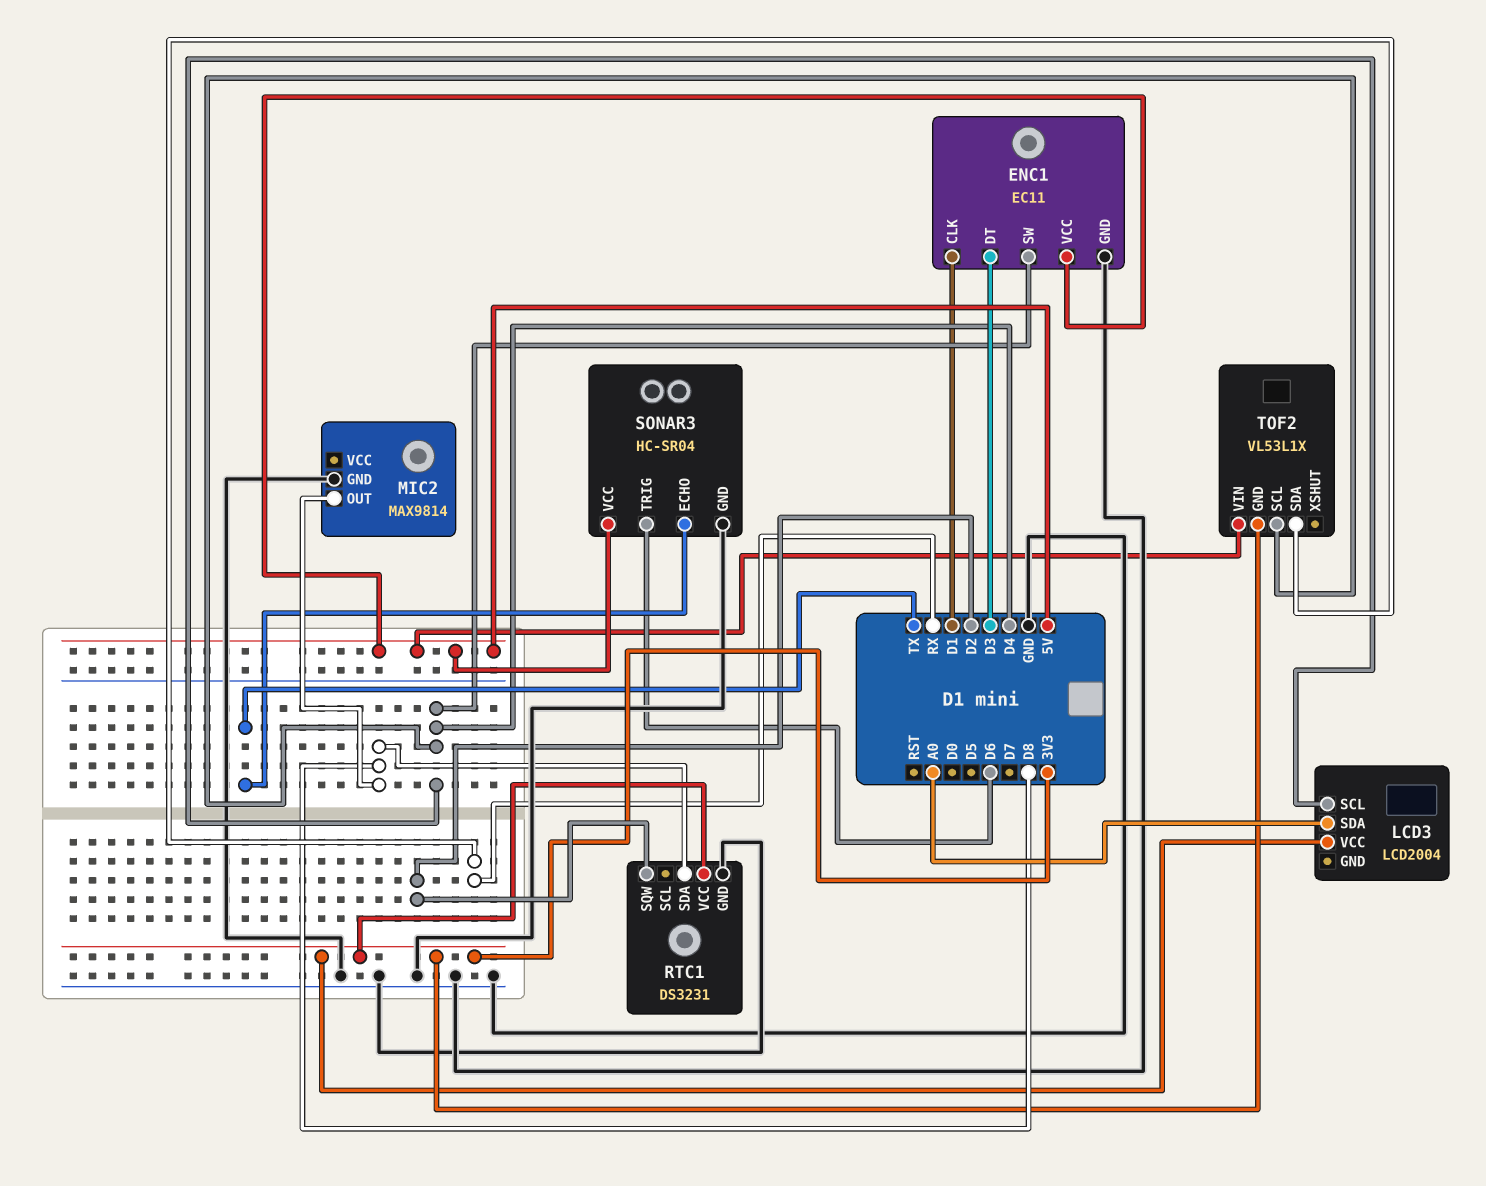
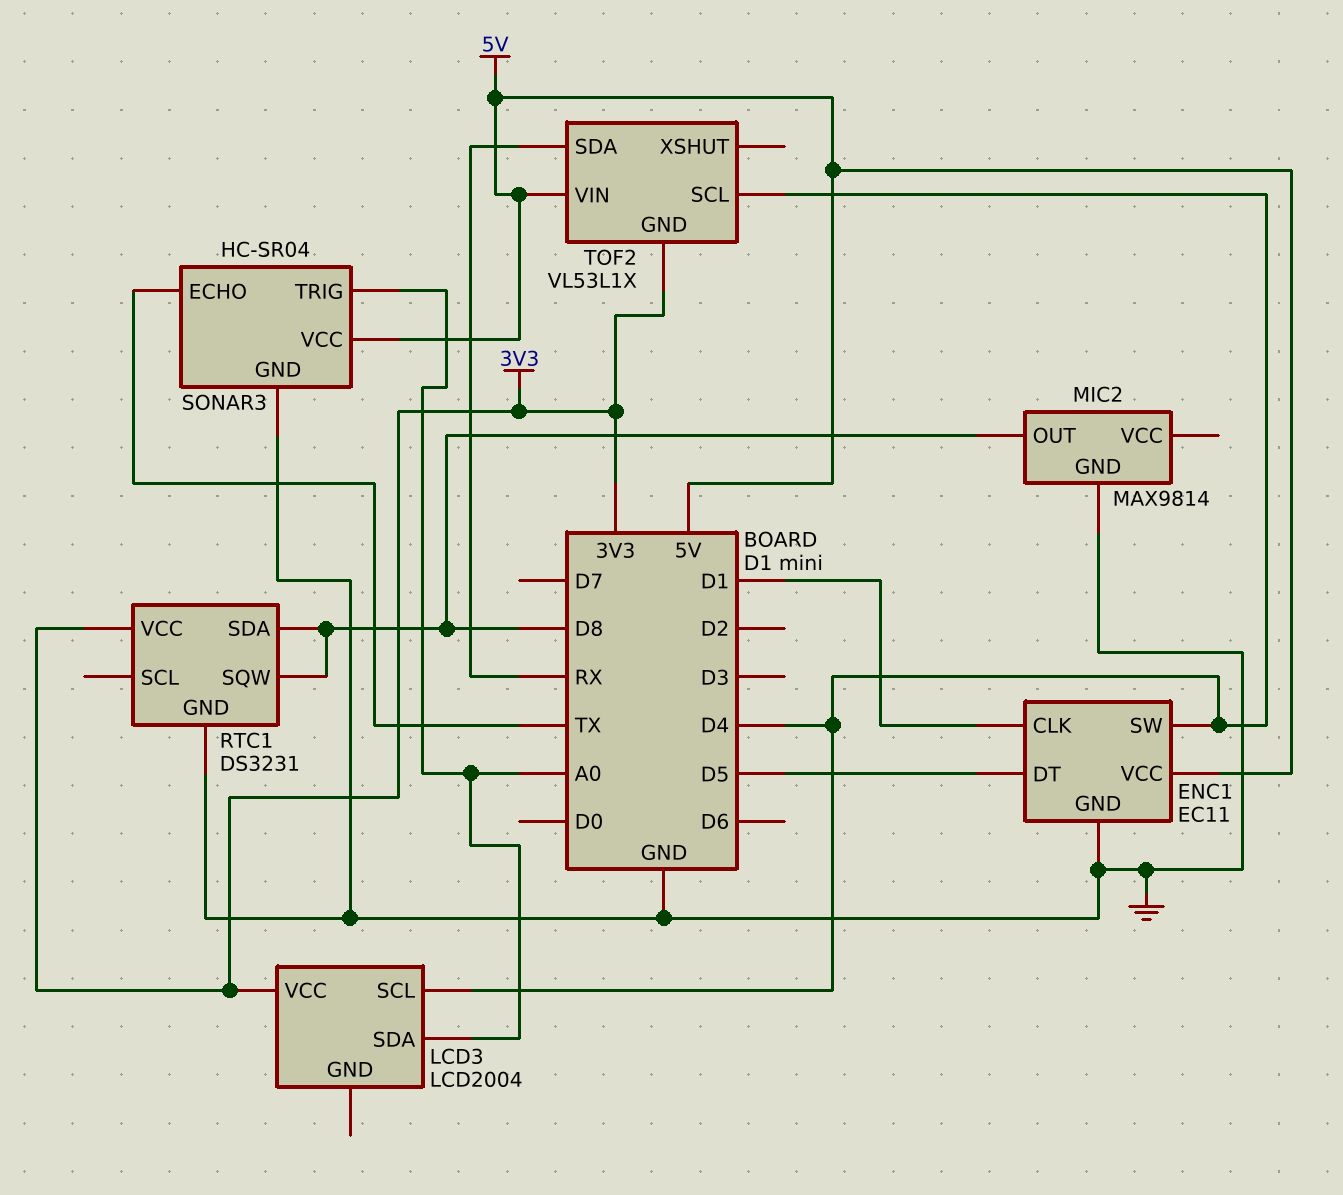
ENC1 pin DT: D3 -> D5
RTC1 pin SQW: D2 -> D8
SONAR3 pin TRIG: D6 -> A0

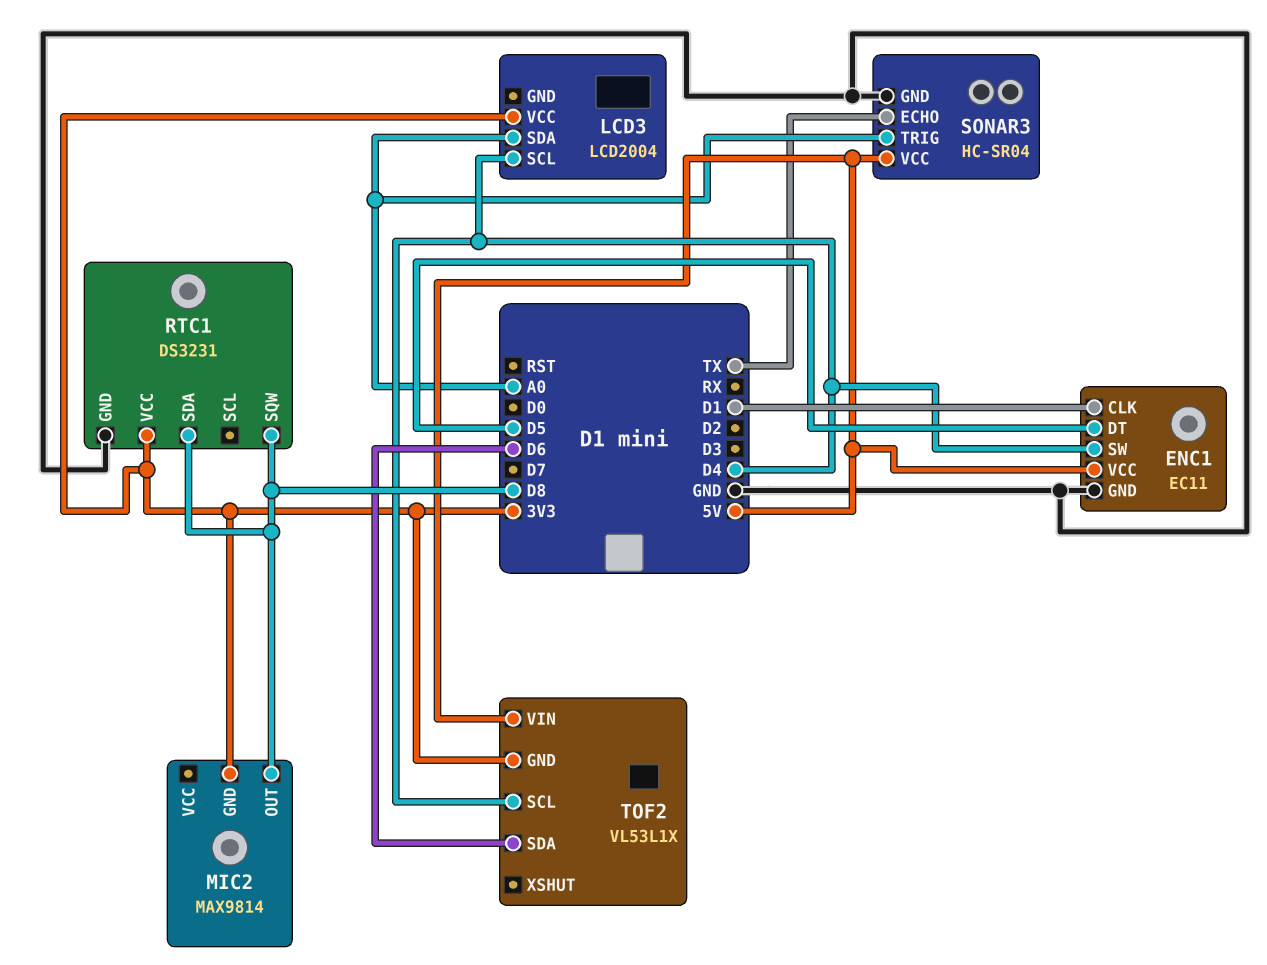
MIC2 pin GND: GND -> 3V3
TOF2 pin SDA: RX -> D6

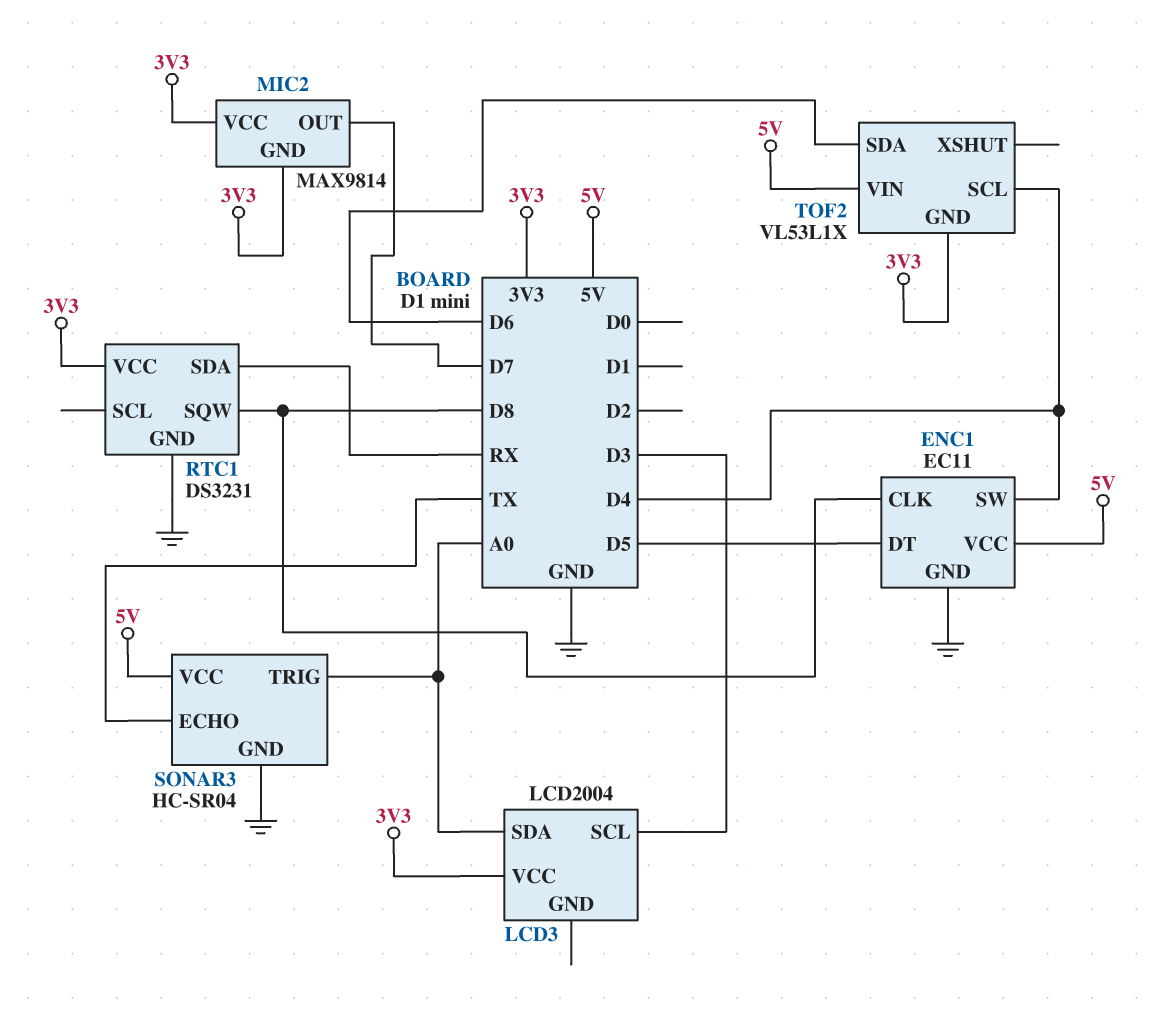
ENC1 pin CLK: D1 -> D8
LCD3 pin SCL: D4 -> D3
MIC2 pin OUT: D8 -> D7
MIC2 pin VCC: none -> 3V3
RTC1 pin SDA: D8 -> RX

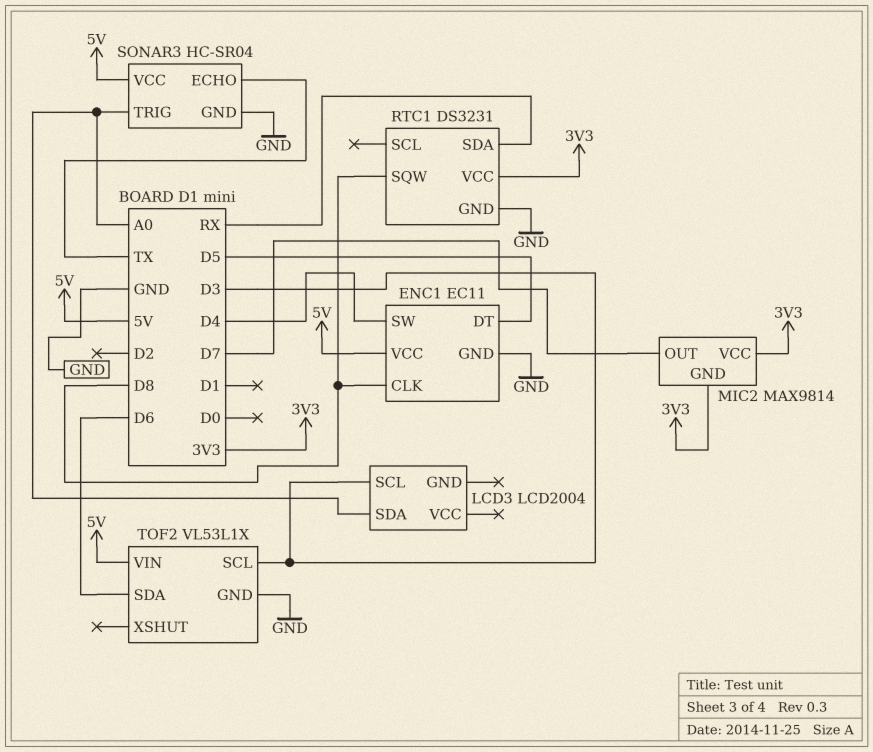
LCD3 pin VCC: 3V3 -> none
TOF2 pin GND: 3V3 -> GND
TOF2 pin SCL: D4 -> D3

